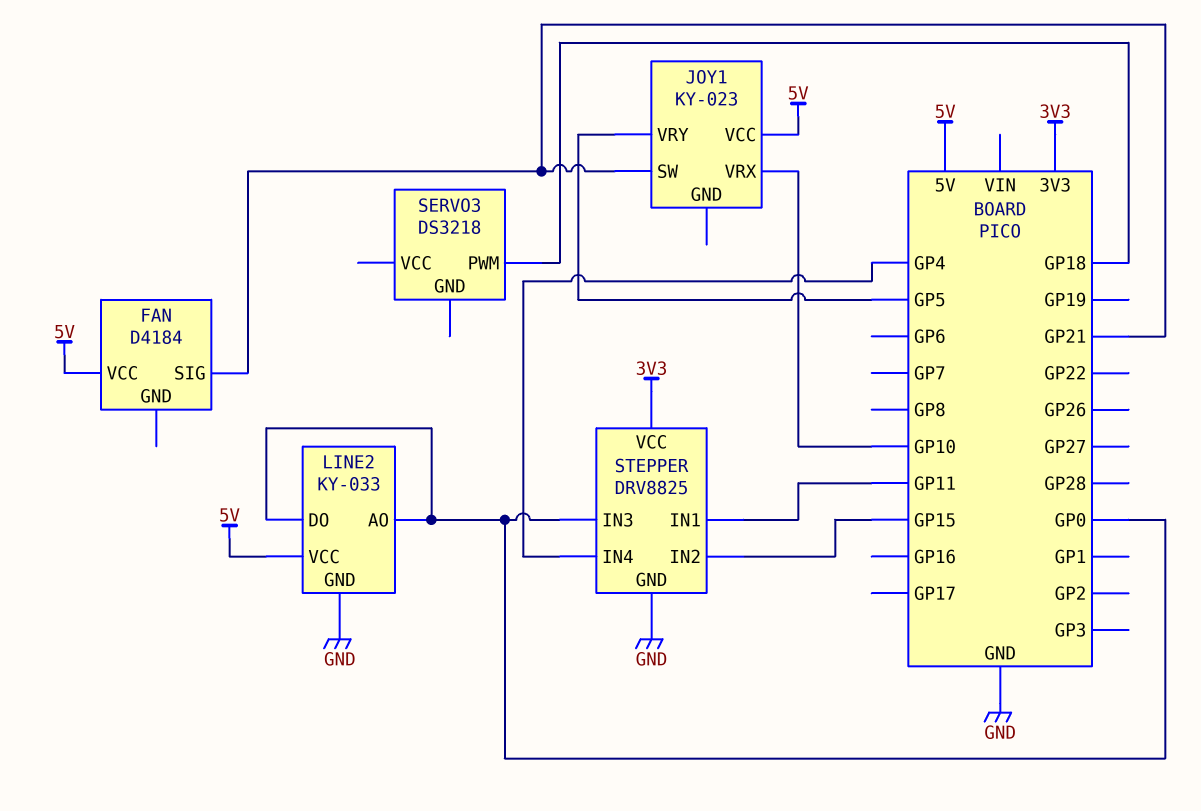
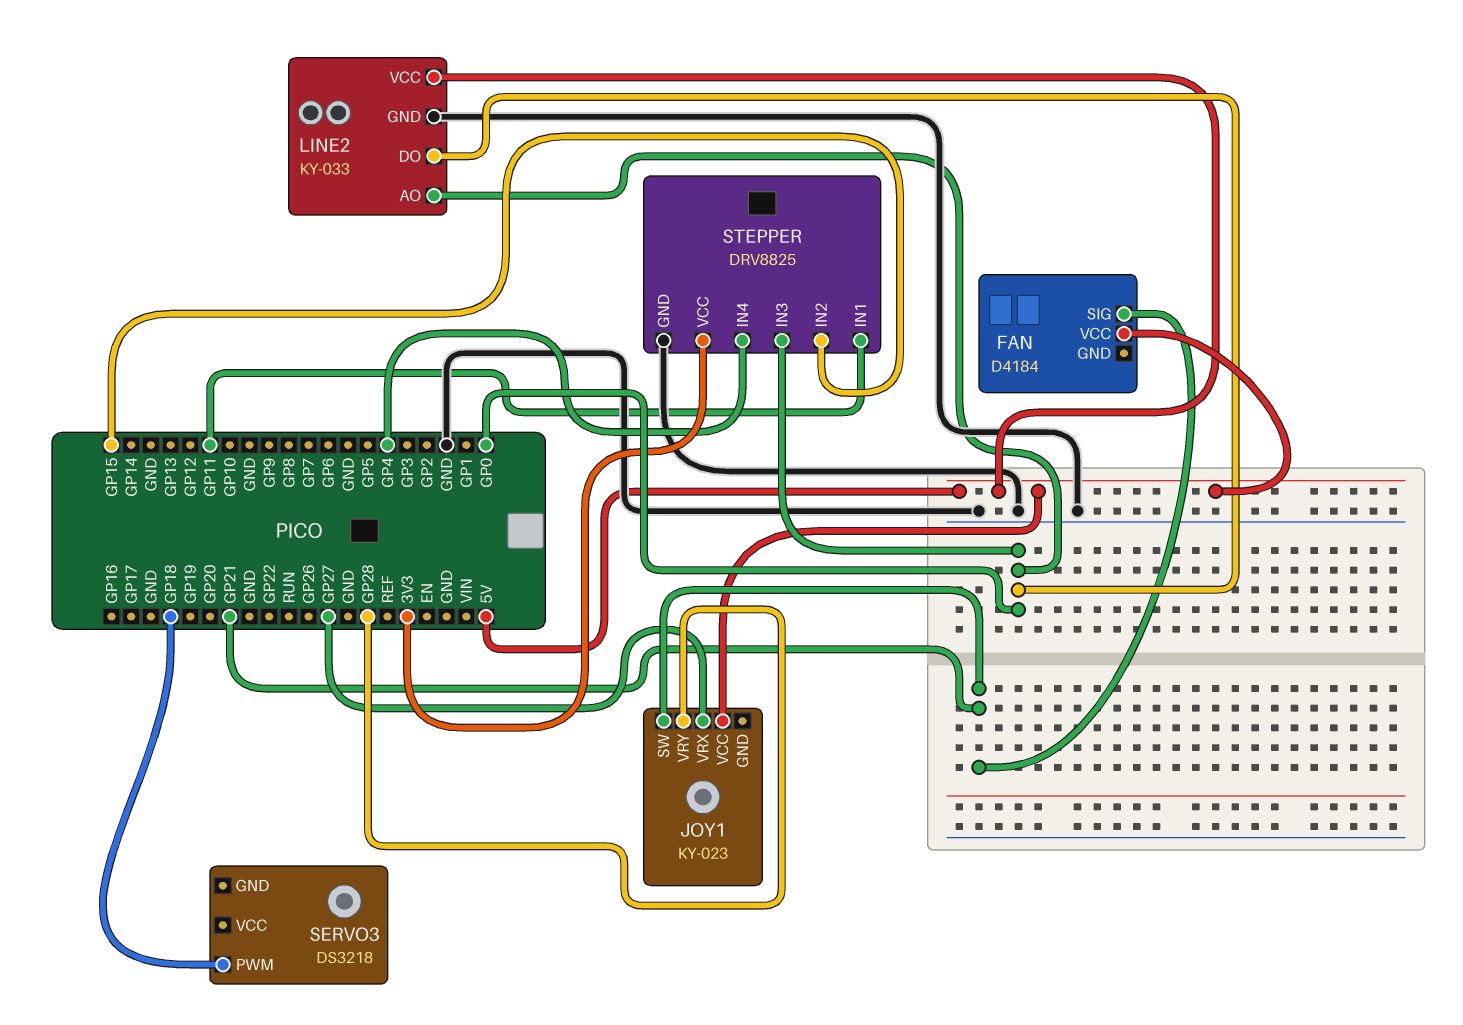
JOY1 pin VRX: GP10 -> GP27
JOY1 pin VRY: GP5 -> GP28

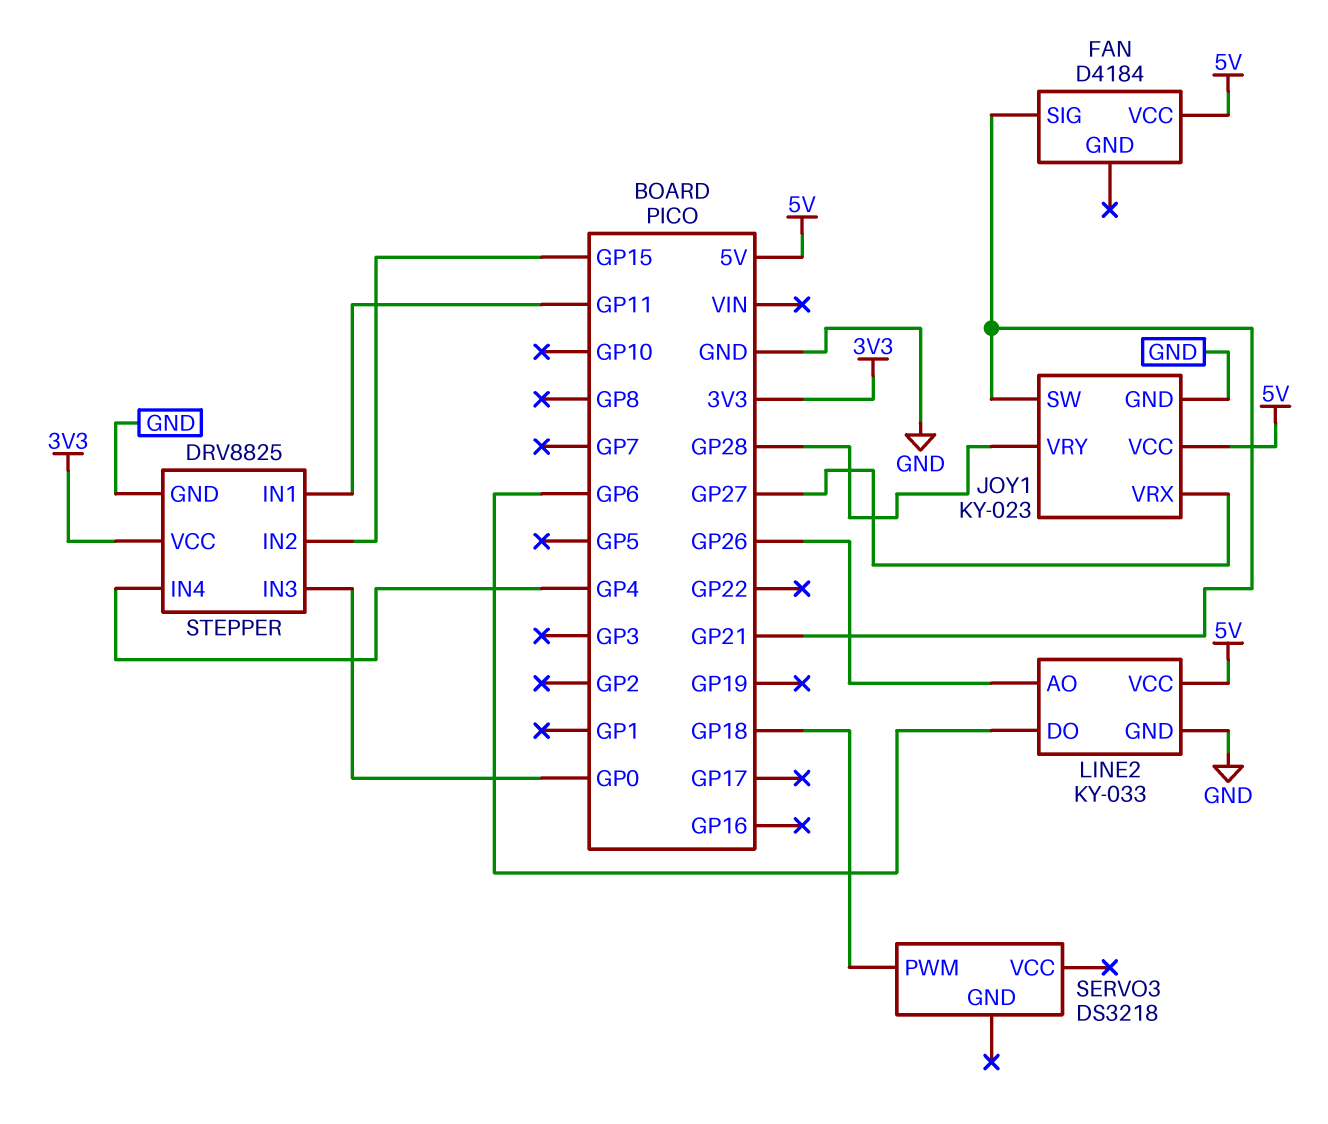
JOY1 pin GND: none -> GND
LINE2 pin AO: GP0 -> GP26
LINE2 pin DO: GP0 -> GP6

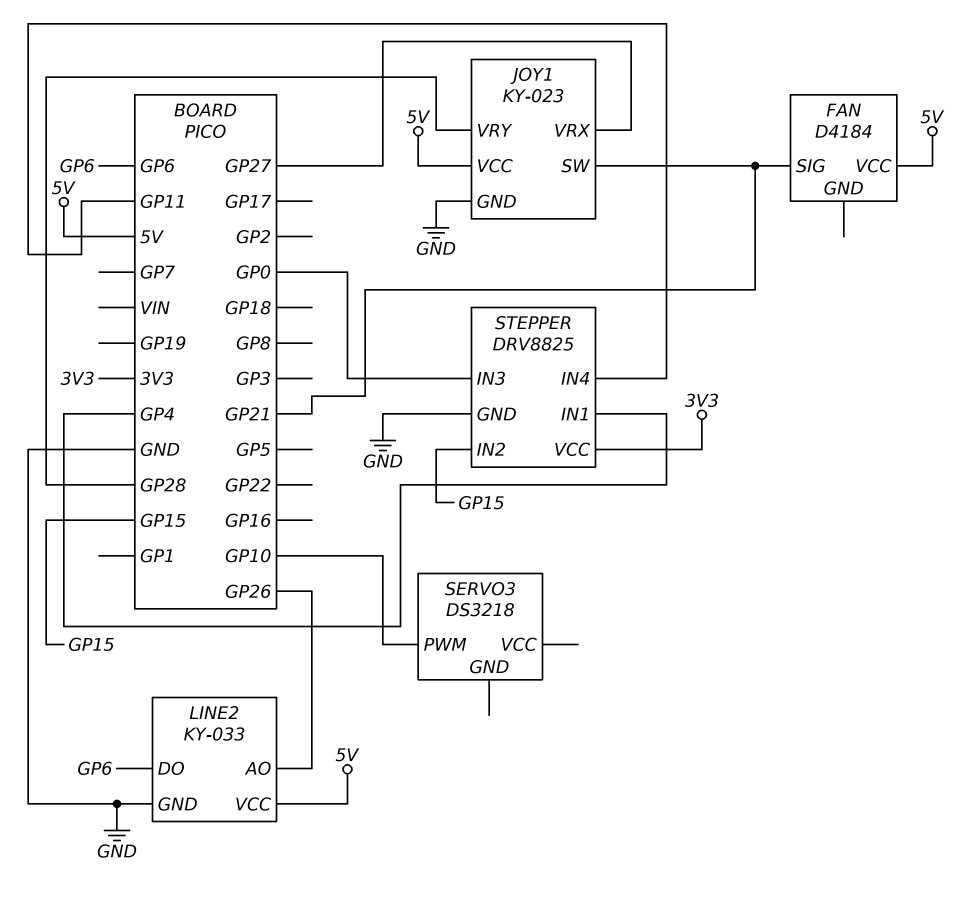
SERVO3 pin PWM: GP18 -> GP10
STEPPER pin IN1: GP11 -> GP4
STEPPER pin IN4: GP4 -> GP11

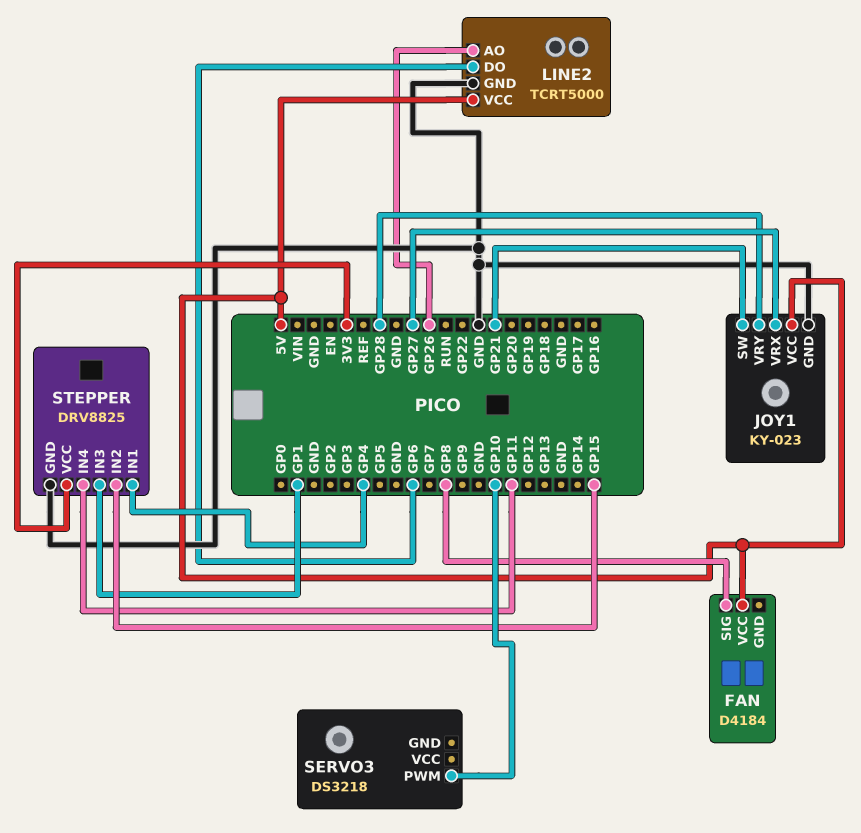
FAN pin SIG: GP21 -> GP8
LINE2: KY-033 -> TCRT5000
STEPPER pin IN3: GP0 -> GP1

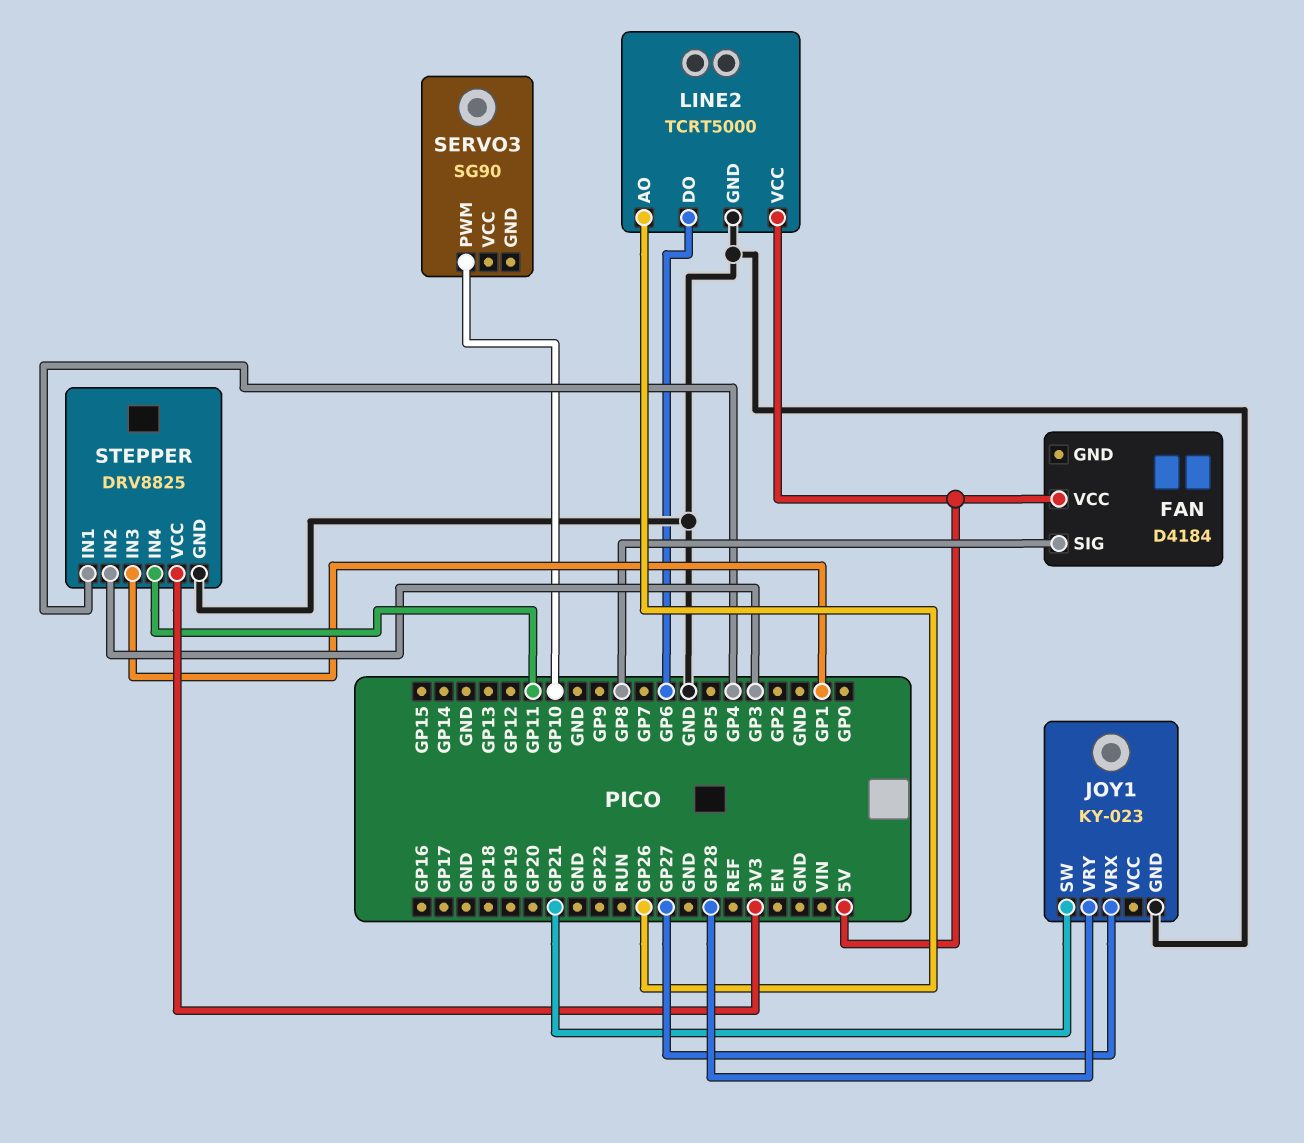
JOY1 pin VCC: 5V -> none
SERVO3: DS3218 -> SG90
STEPPER pin IN2: GP15 -> GP3

